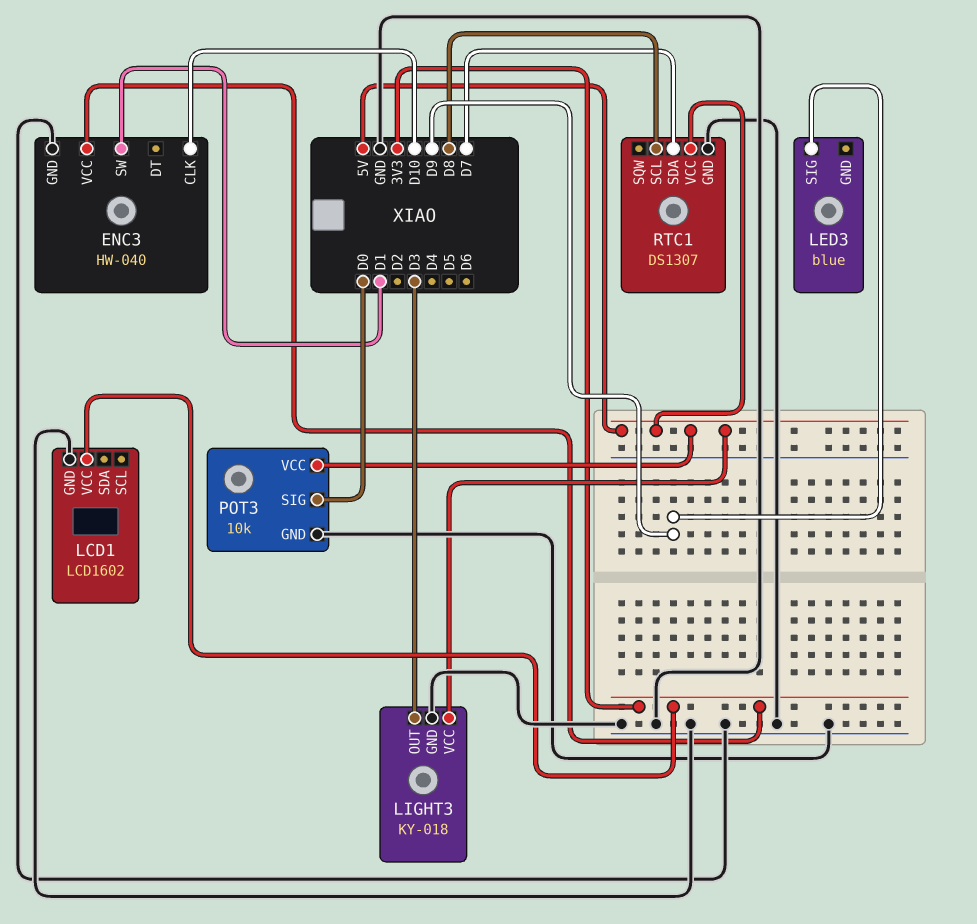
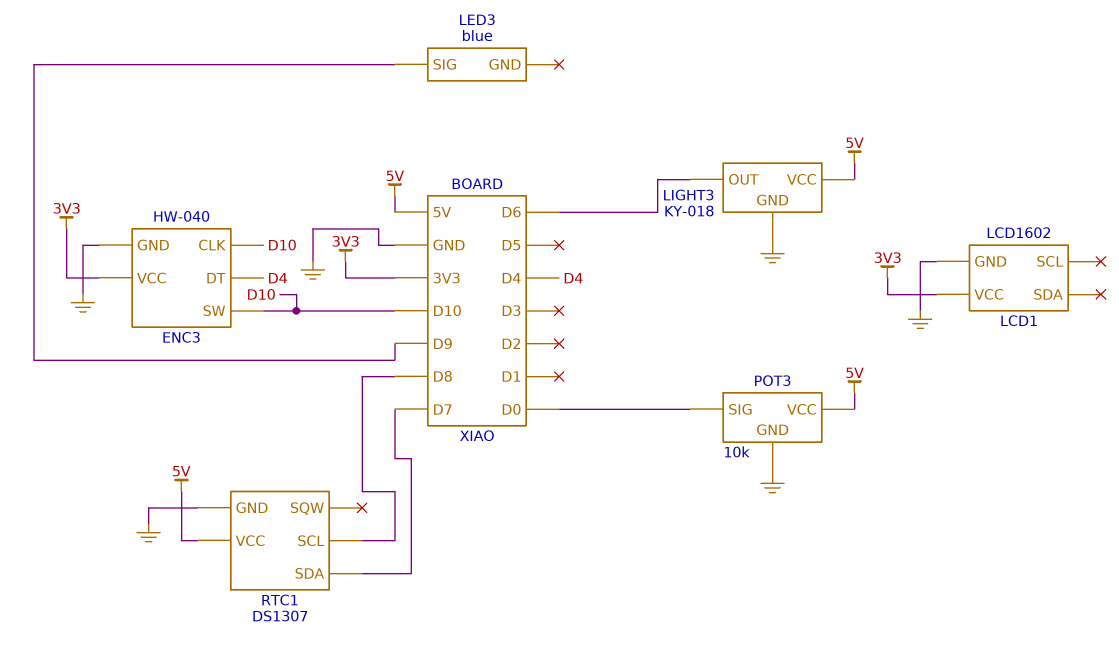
ENC3 pin DT: none -> D4
ENC3 pin SW: D1 -> D10
LIGHT3 pin OUT: D3 -> D6

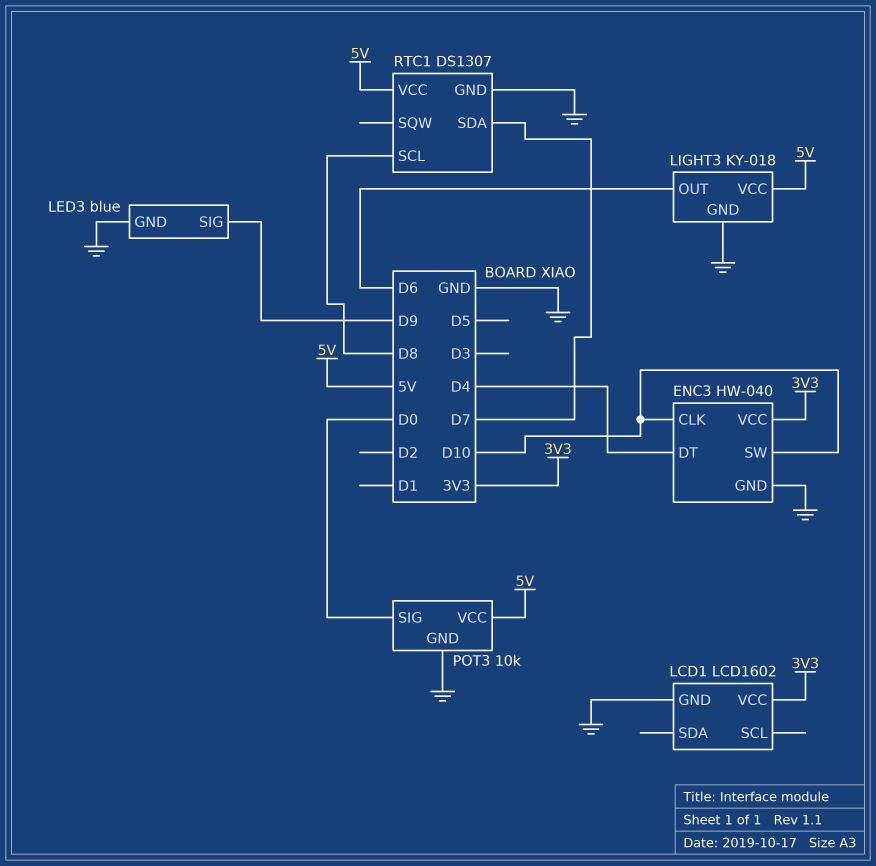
LED3 pin GND: none -> GND

